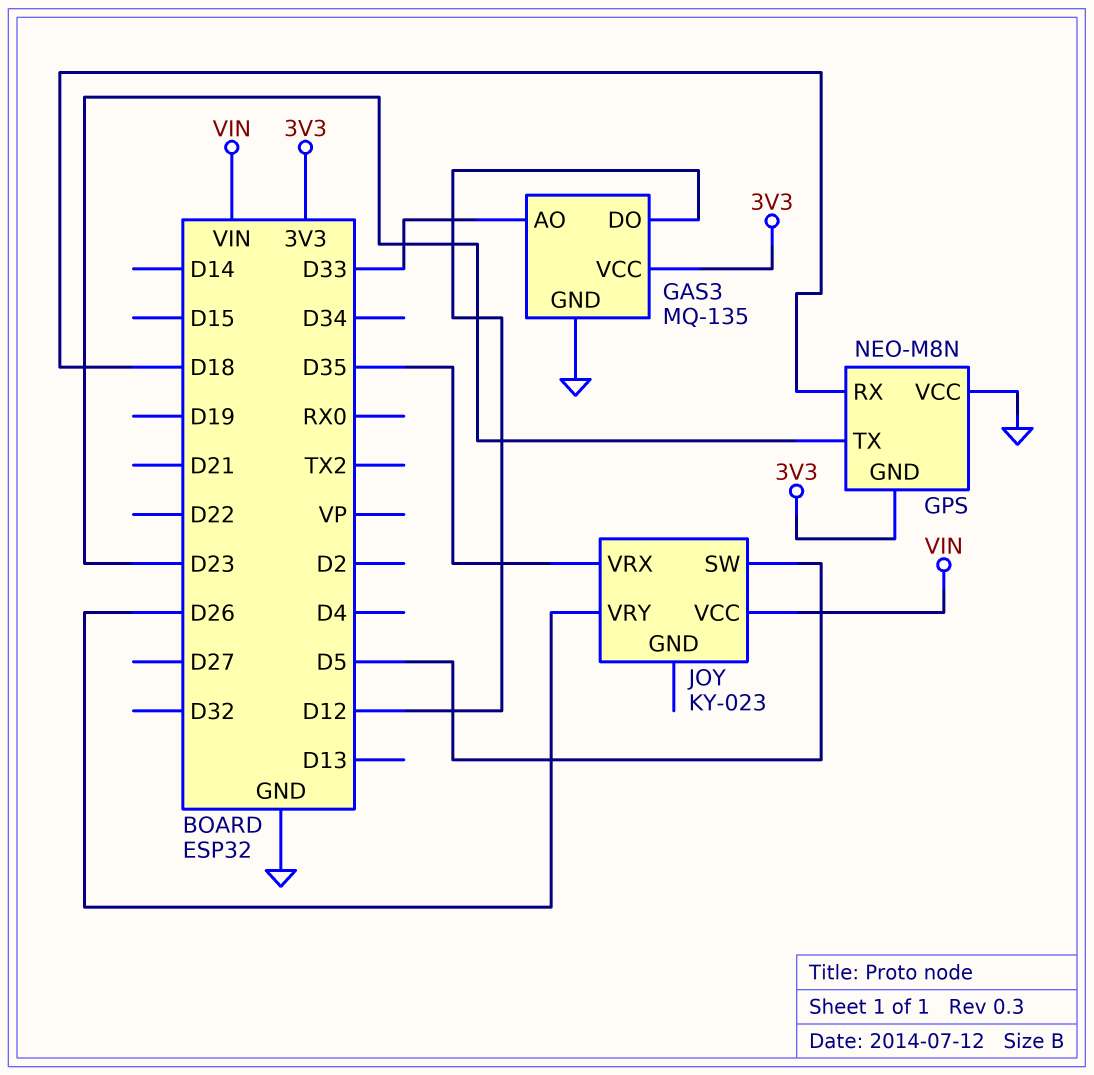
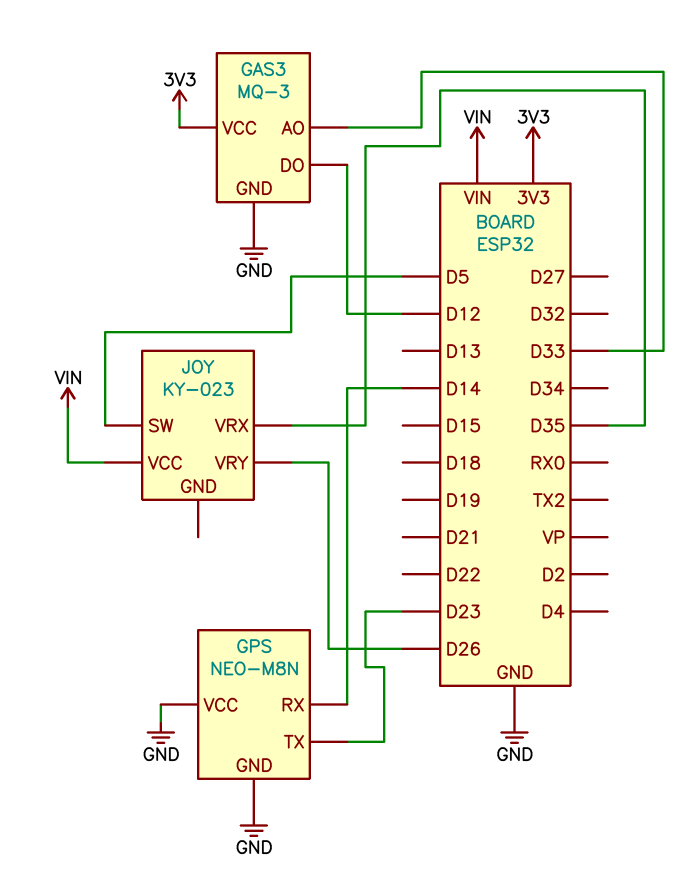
GAS3: MQ-135 -> MQ-3
GPS pin GND: 3V3 -> GND
GPS pin RX: D18 -> D14

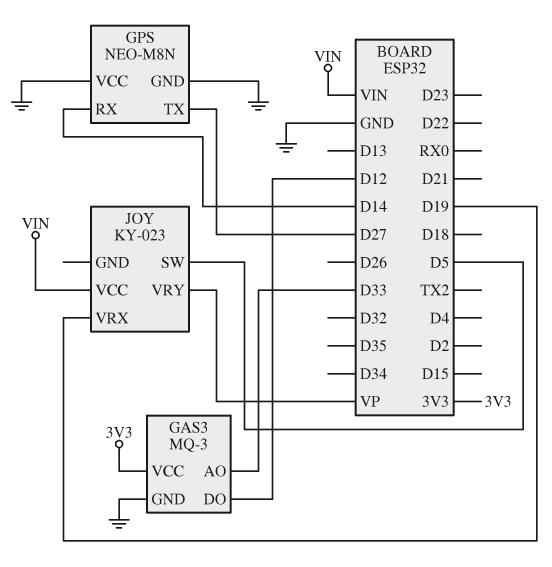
GPS pin TX: D23 -> D27
JOY pin VRX: D35 -> D19
JOY pin VRY: D26 -> VP

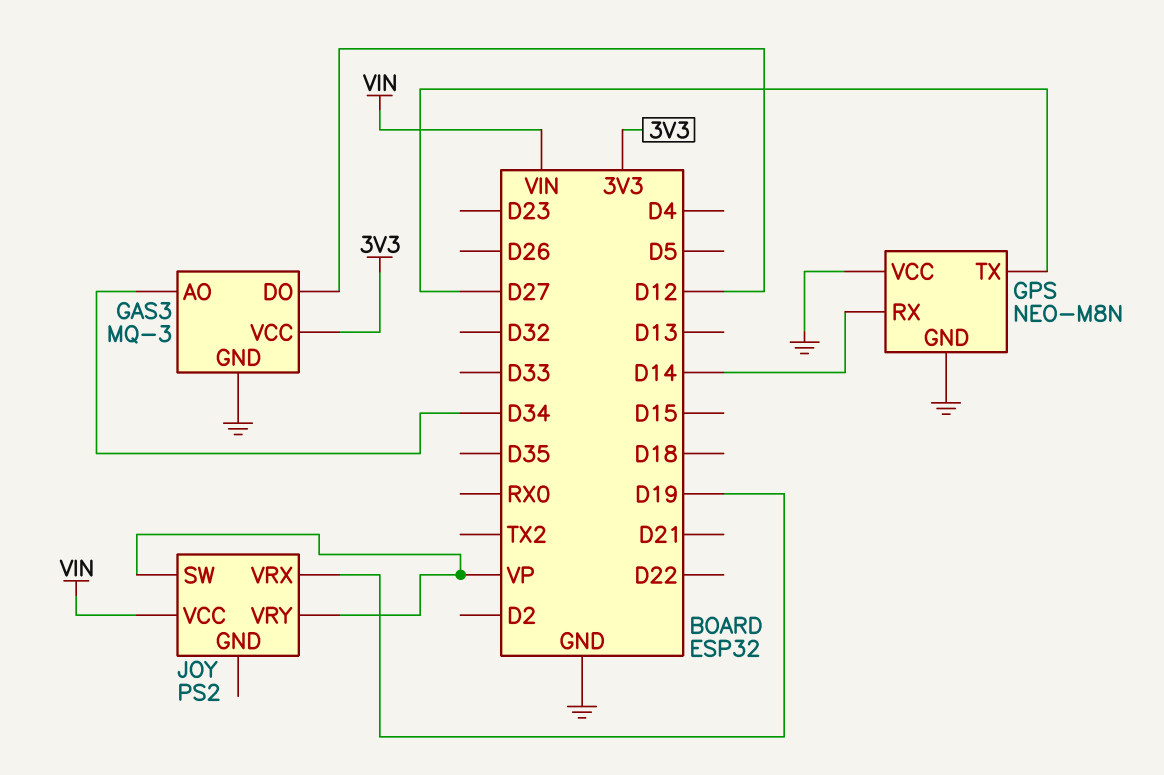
GAS3 pin AO: D33 -> D34
JOY: KY-023 -> PS2
JOY pin SW: D5 -> VP

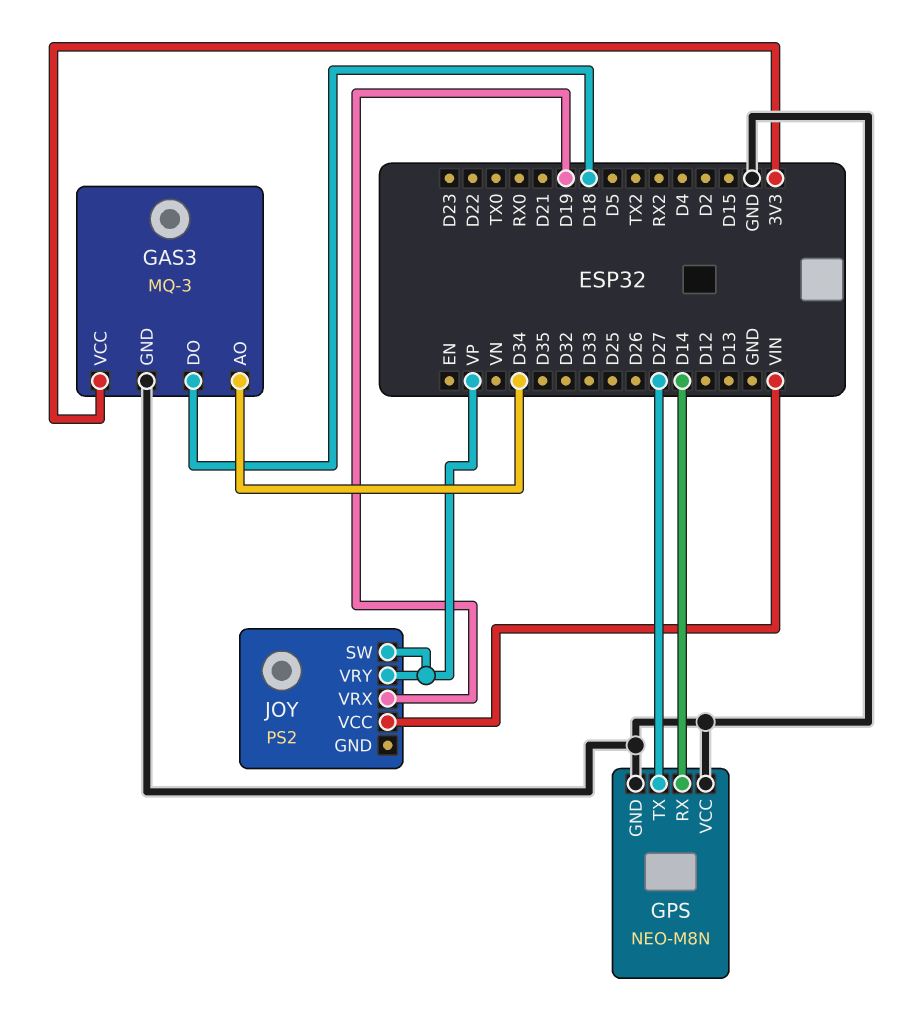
GAS3 pin DO: D12 -> D18

